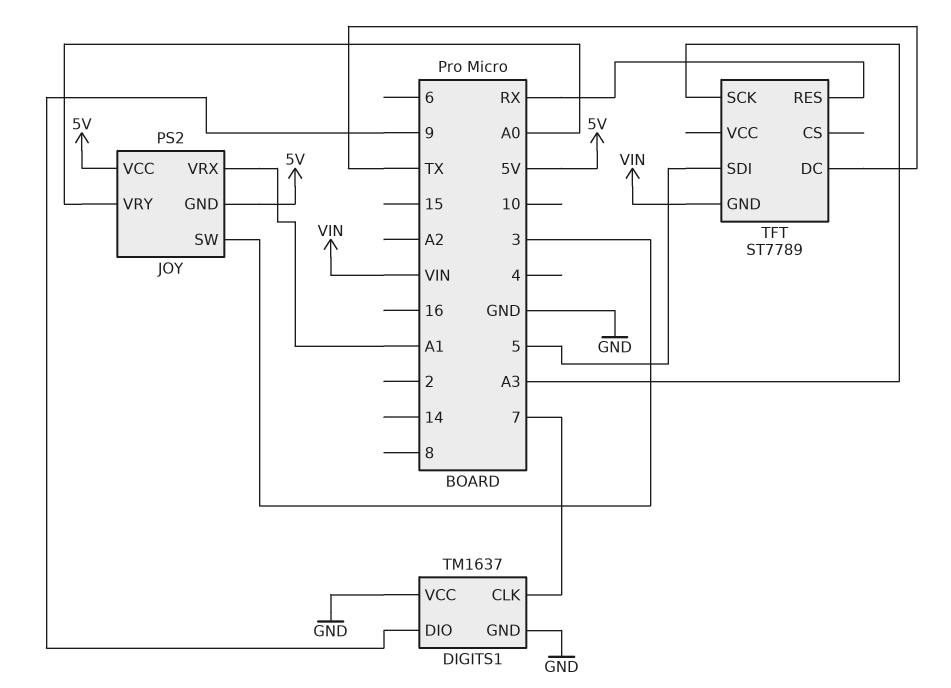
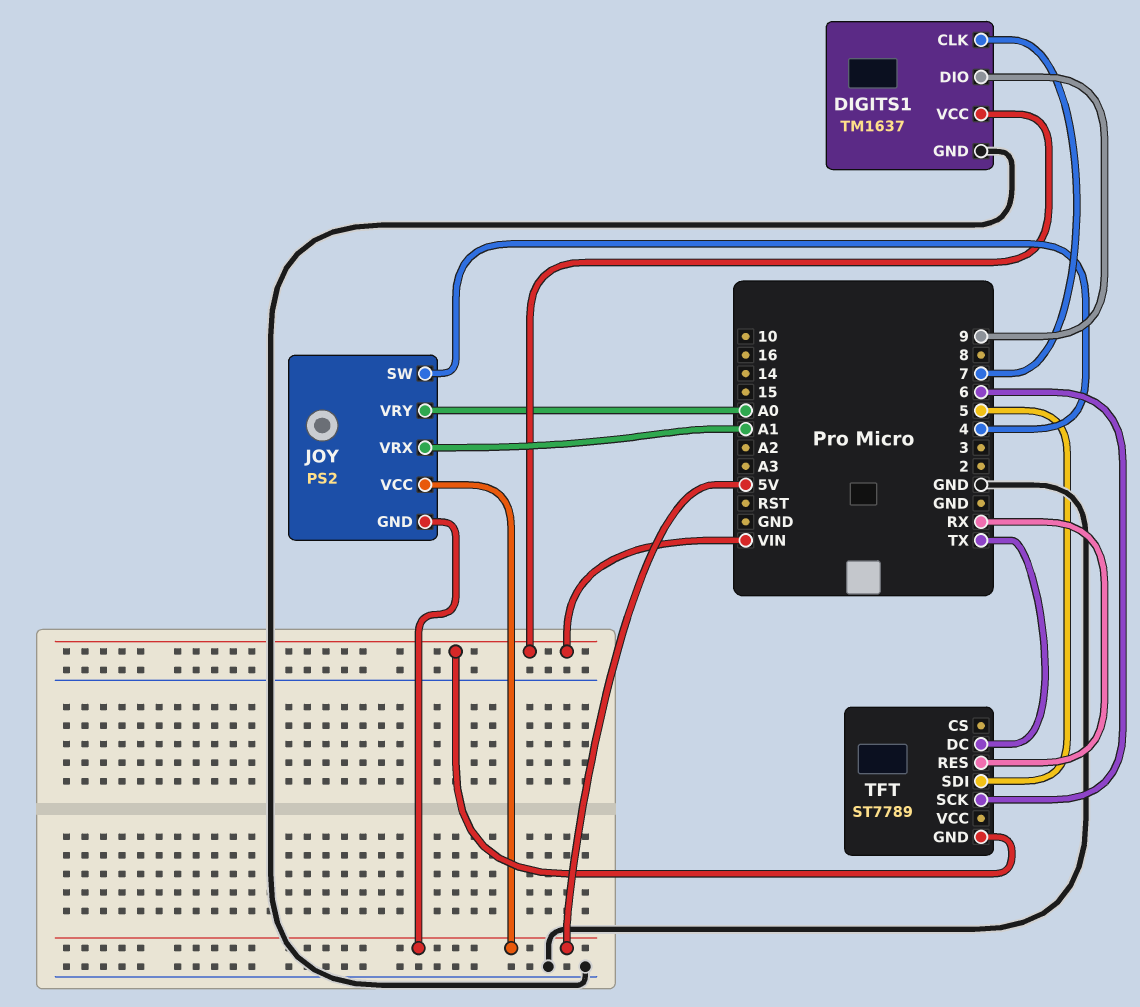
DIGITS1 pin VCC: GND -> VIN
JOY pin SW: 3 -> 4
TFT pin SCK: A3 -> 6

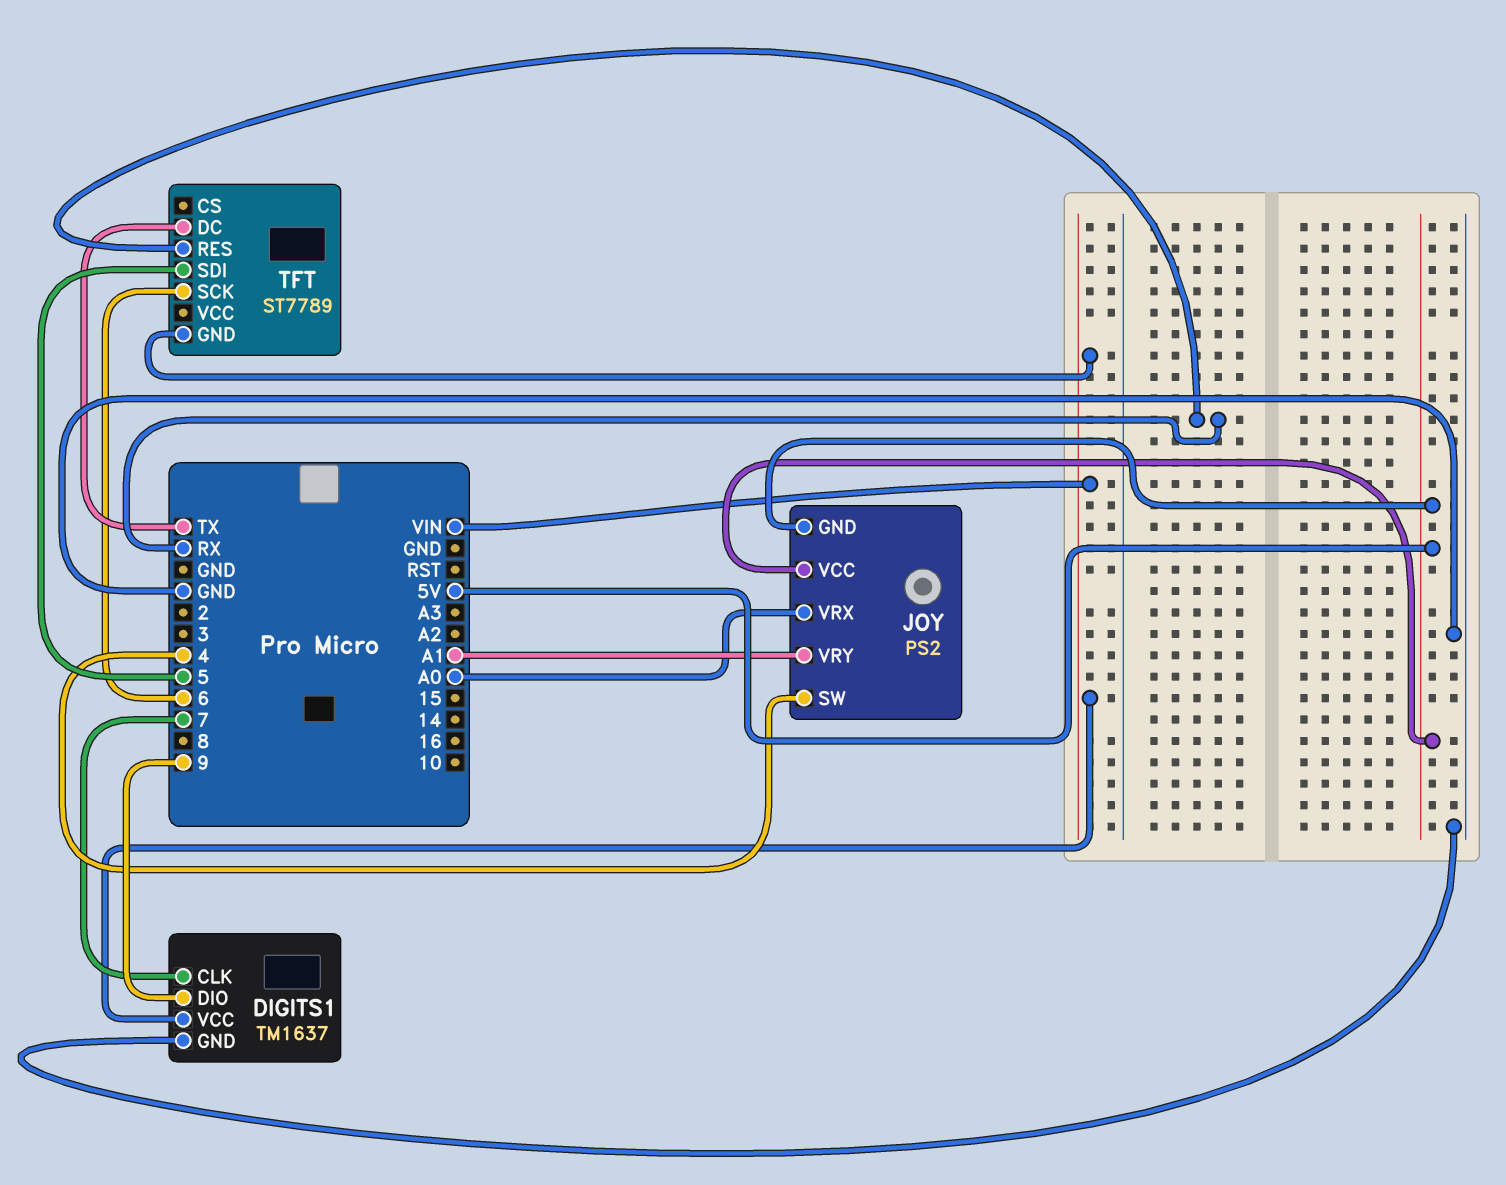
JOY pin VRX: A1 -> A0
JOY pin VRY: A0 -> A1

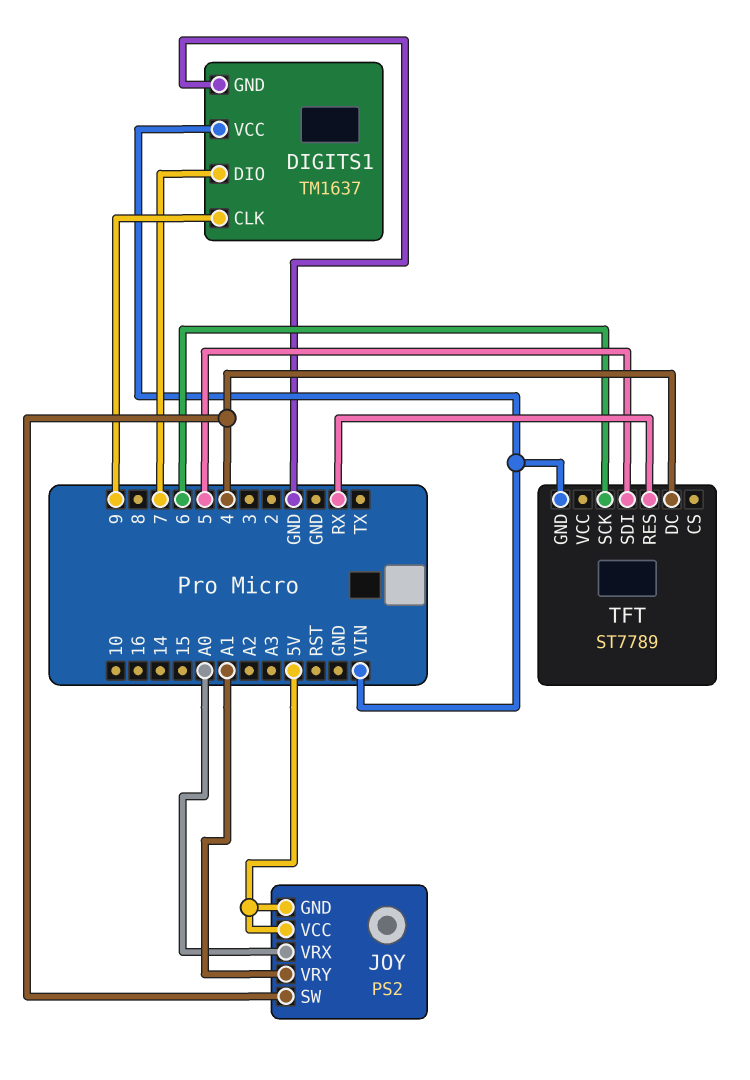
DIGITS1 pin CLK: 7 -> 9
DIGITS1 pin DIO: 9 -> 7
TFT pin DC: TX -> 4

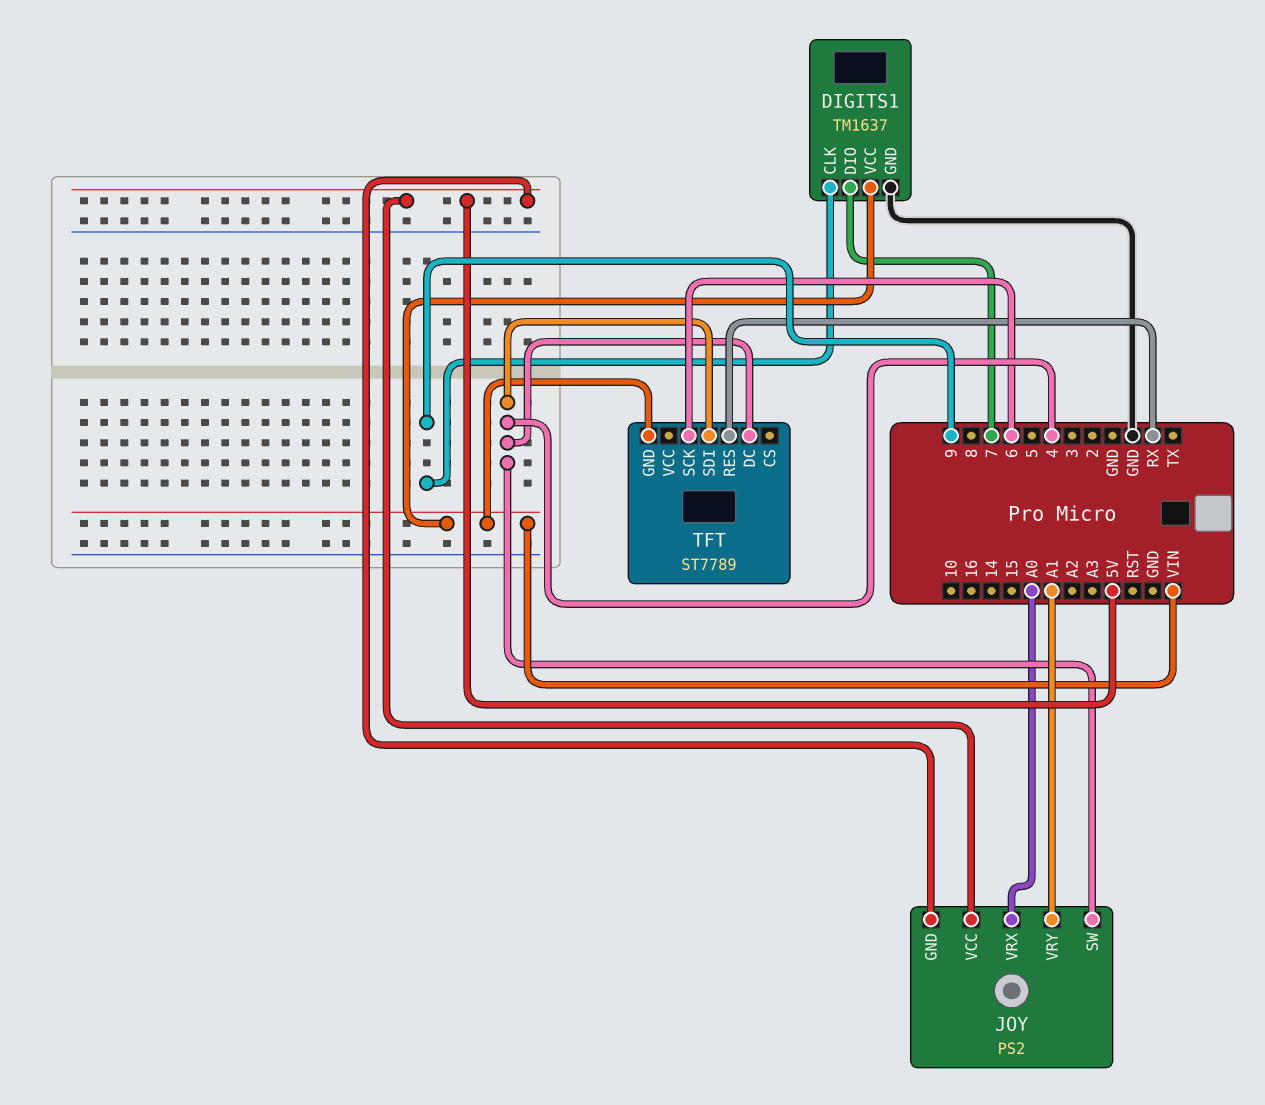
TFT pin SDI: 5 -> 4

